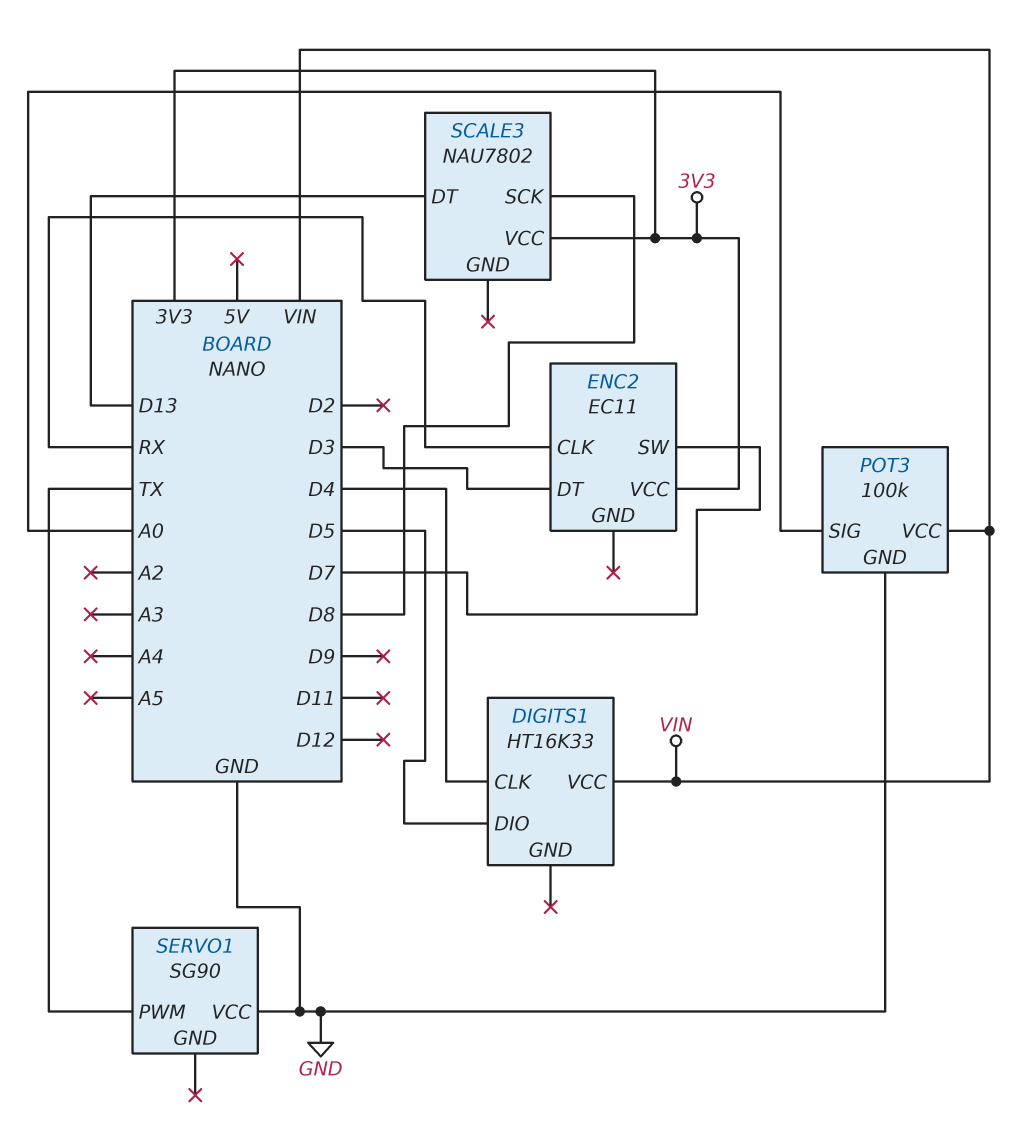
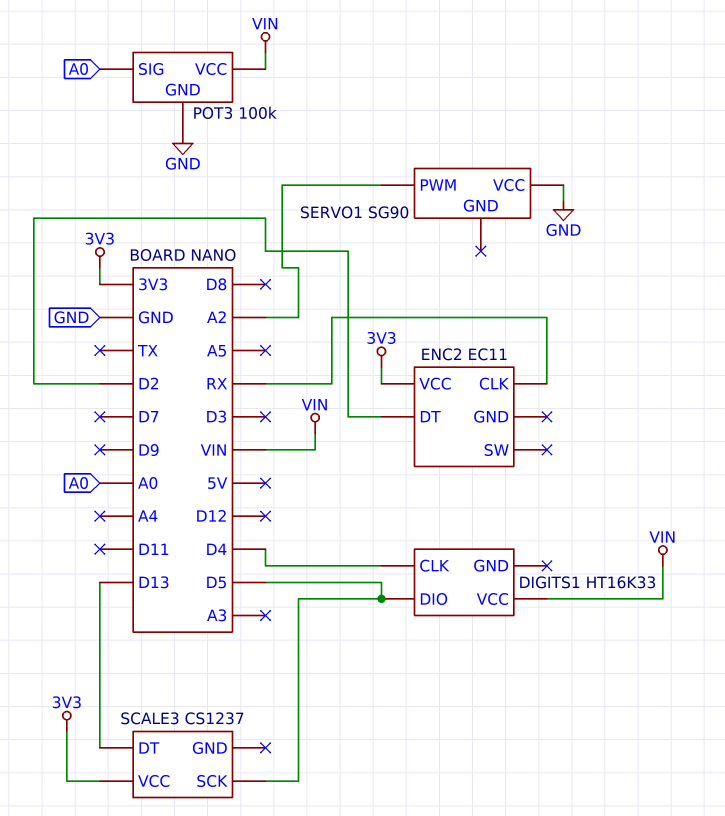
ENC2 pin DT: D3 -> D2
ENC2 pin SW: D7 -> none
SCALE3: NAU7802 -> CS1237
SCALE3 pin SCK: D8 -> D5
SERVO1 pin PWM: TX -> A2

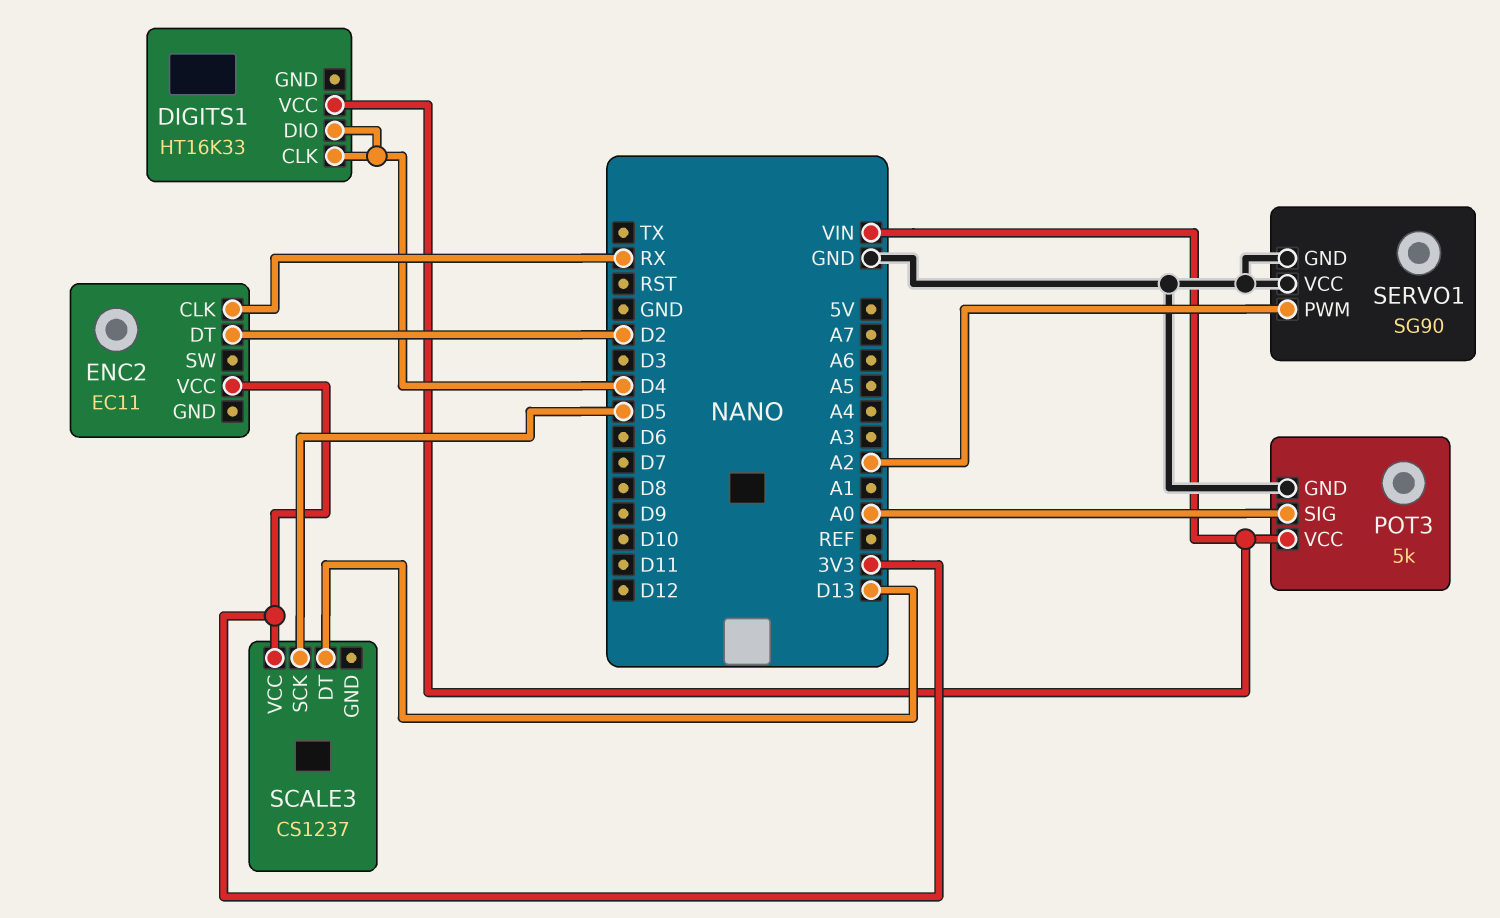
DIGITS1 pin DIO: D5 -> D4
POT3: 100k -> 5k
SERVO1 pin GND: none -> GND

